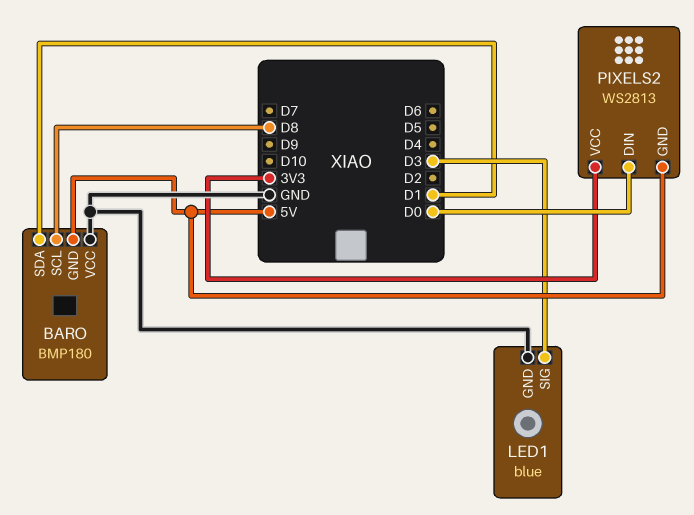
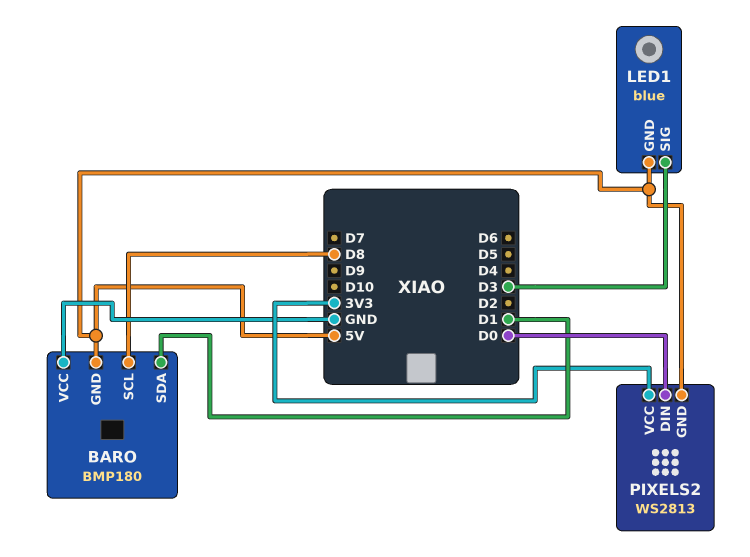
LED1 pin GND: GND -> 5V

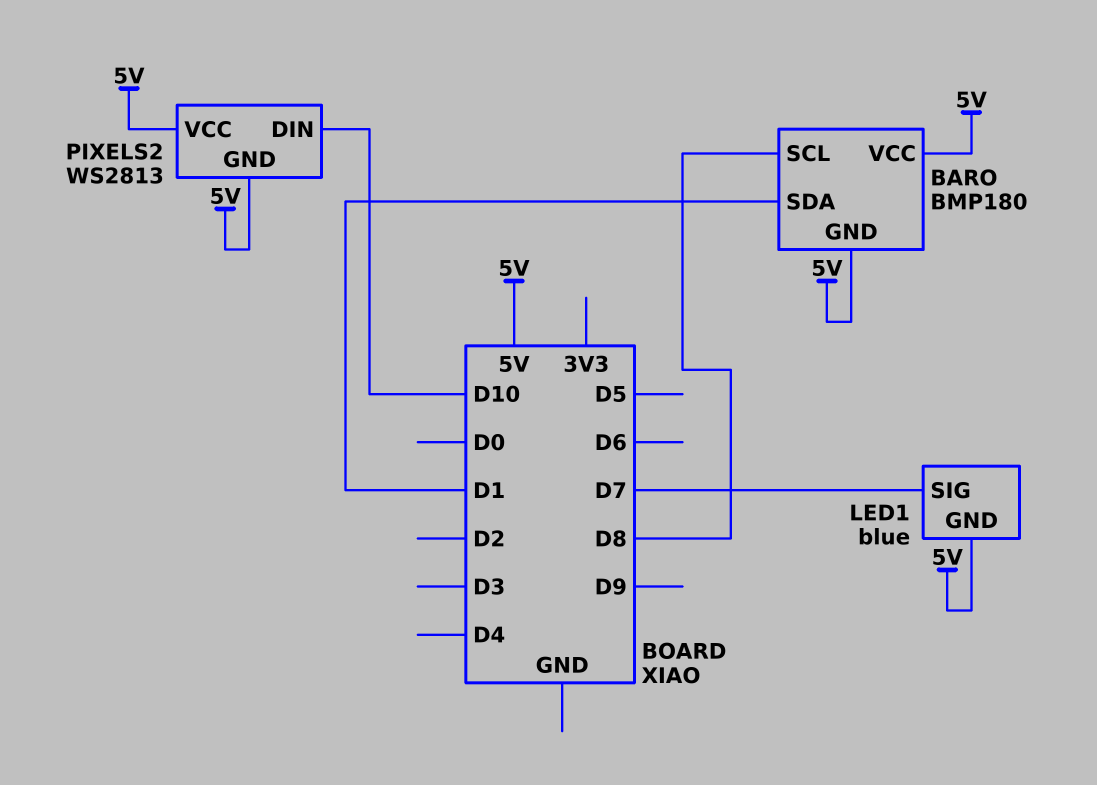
BARO pin VCC: GND -> 5V
LED1 pin SIG: D3 -> D7
PIXELS2 pin DIN: D0 -> D10
PIXELS2 pin VCC: 3V3 -> 5V

